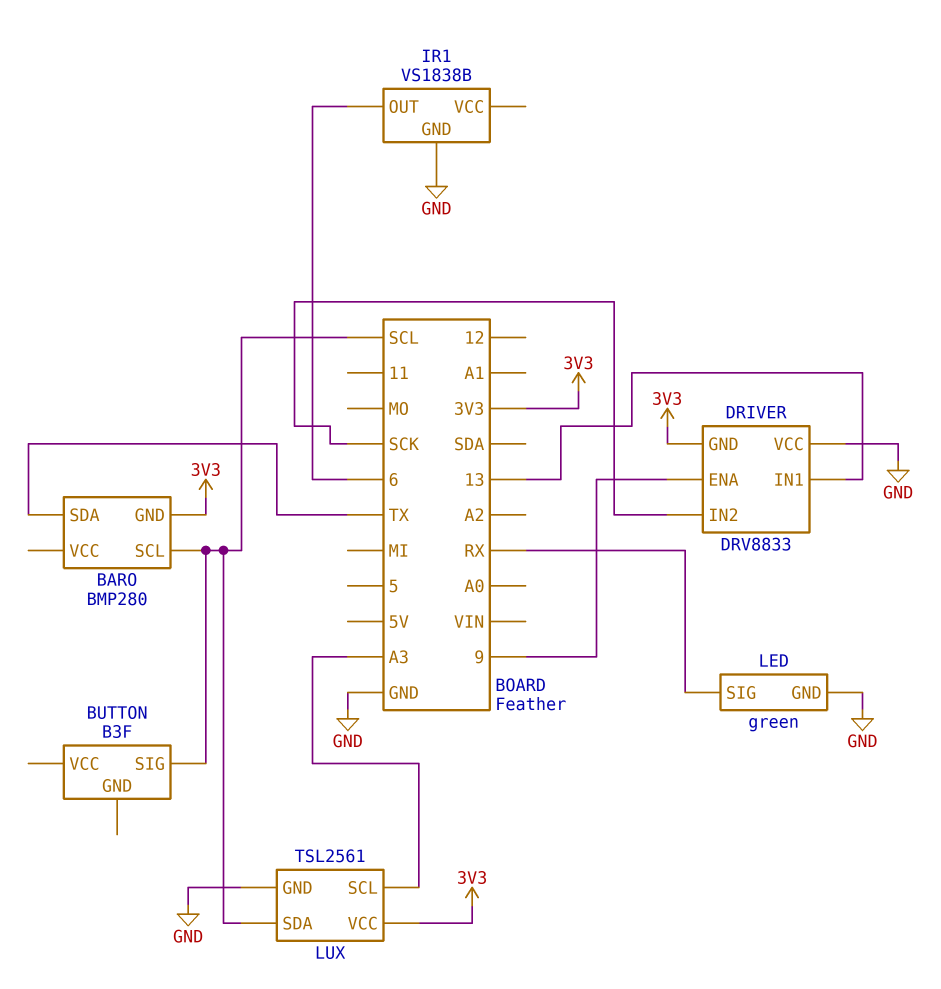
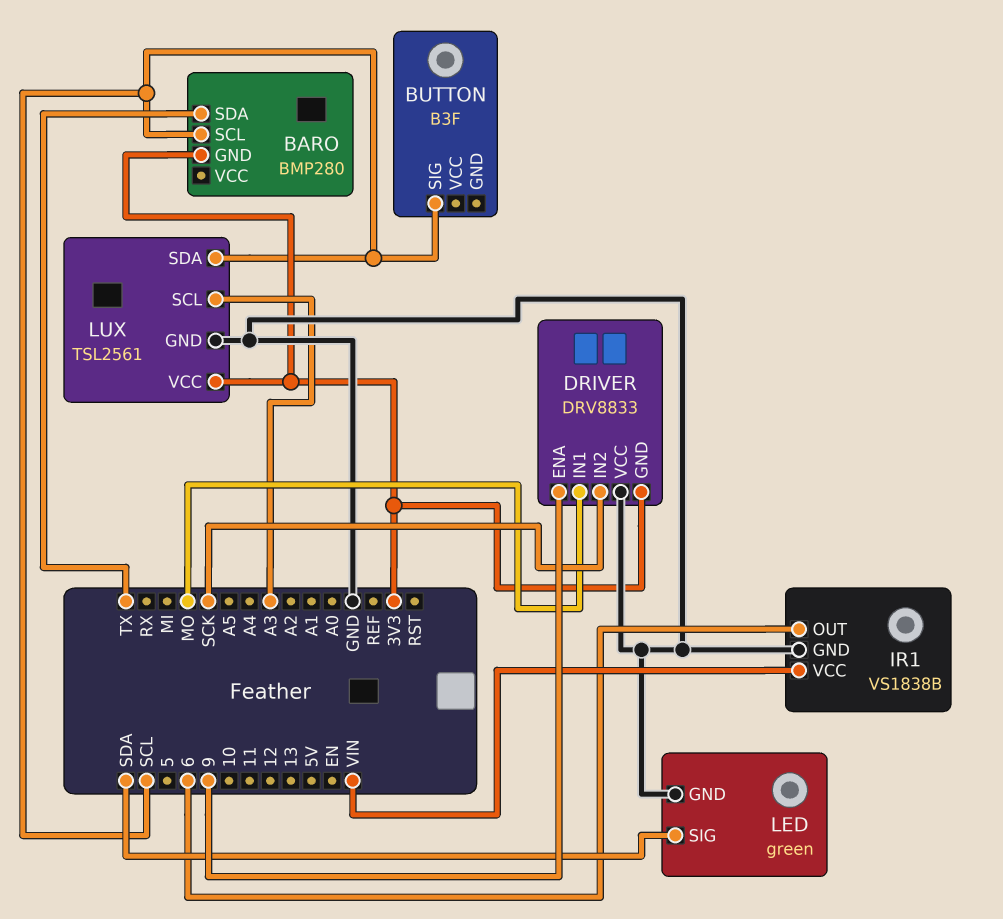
DRIVER pin IN1: 13 -> MO
IR1 pin VCC: none -> VIN
LED pin SIG: RX -> SDA

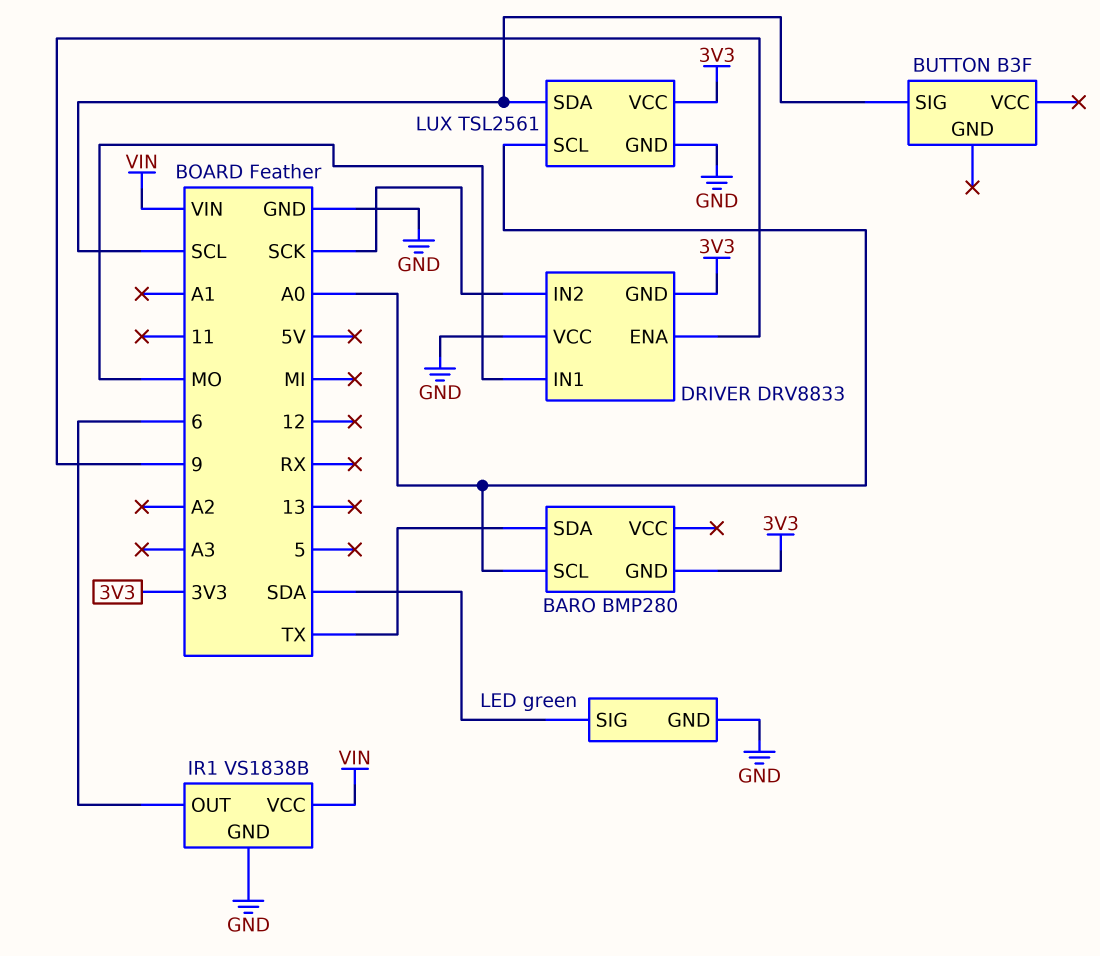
BARO pin SCL: SCL -> A0
LUX pin SCL: A3 -> A0

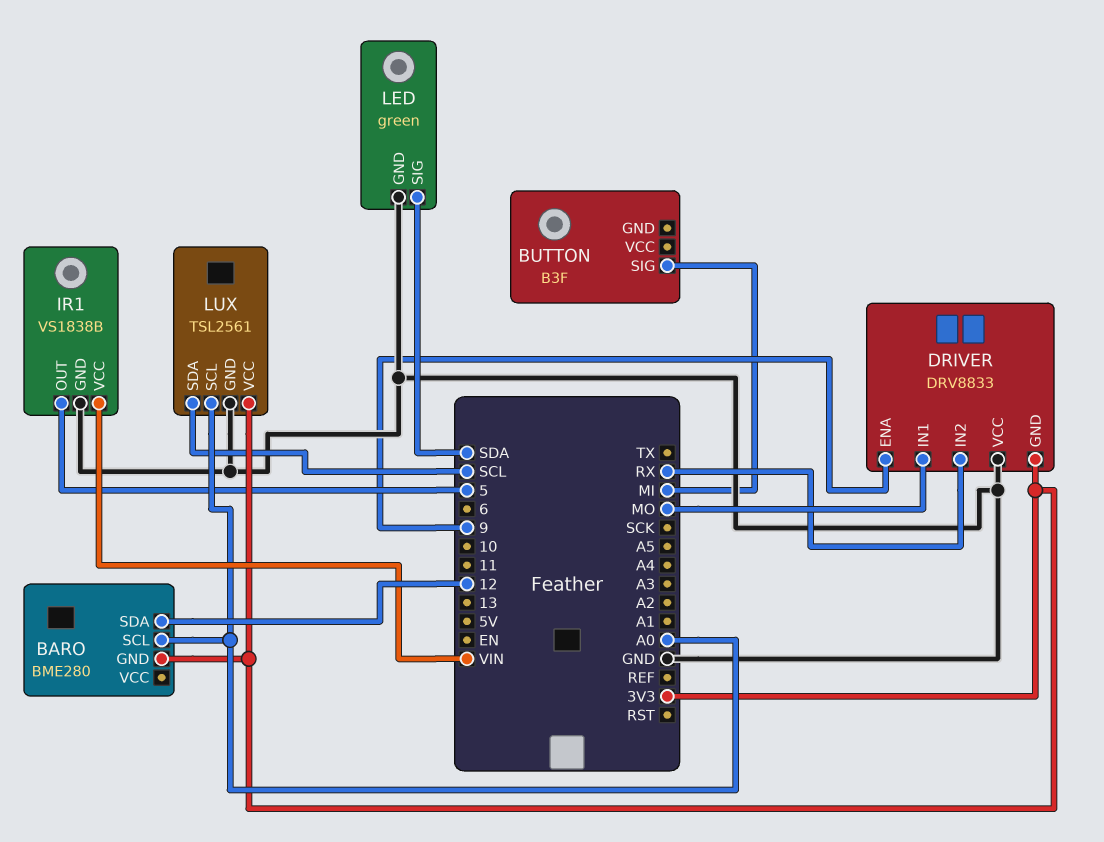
BARO: BMP280 -> BME280
BARO pin SDA: TX -> 12
BUTTON pin SIG: SCL -> MI
DRIVER pin IN2: SCK -> RX
IR1 pin OUT: 6 -> 5

